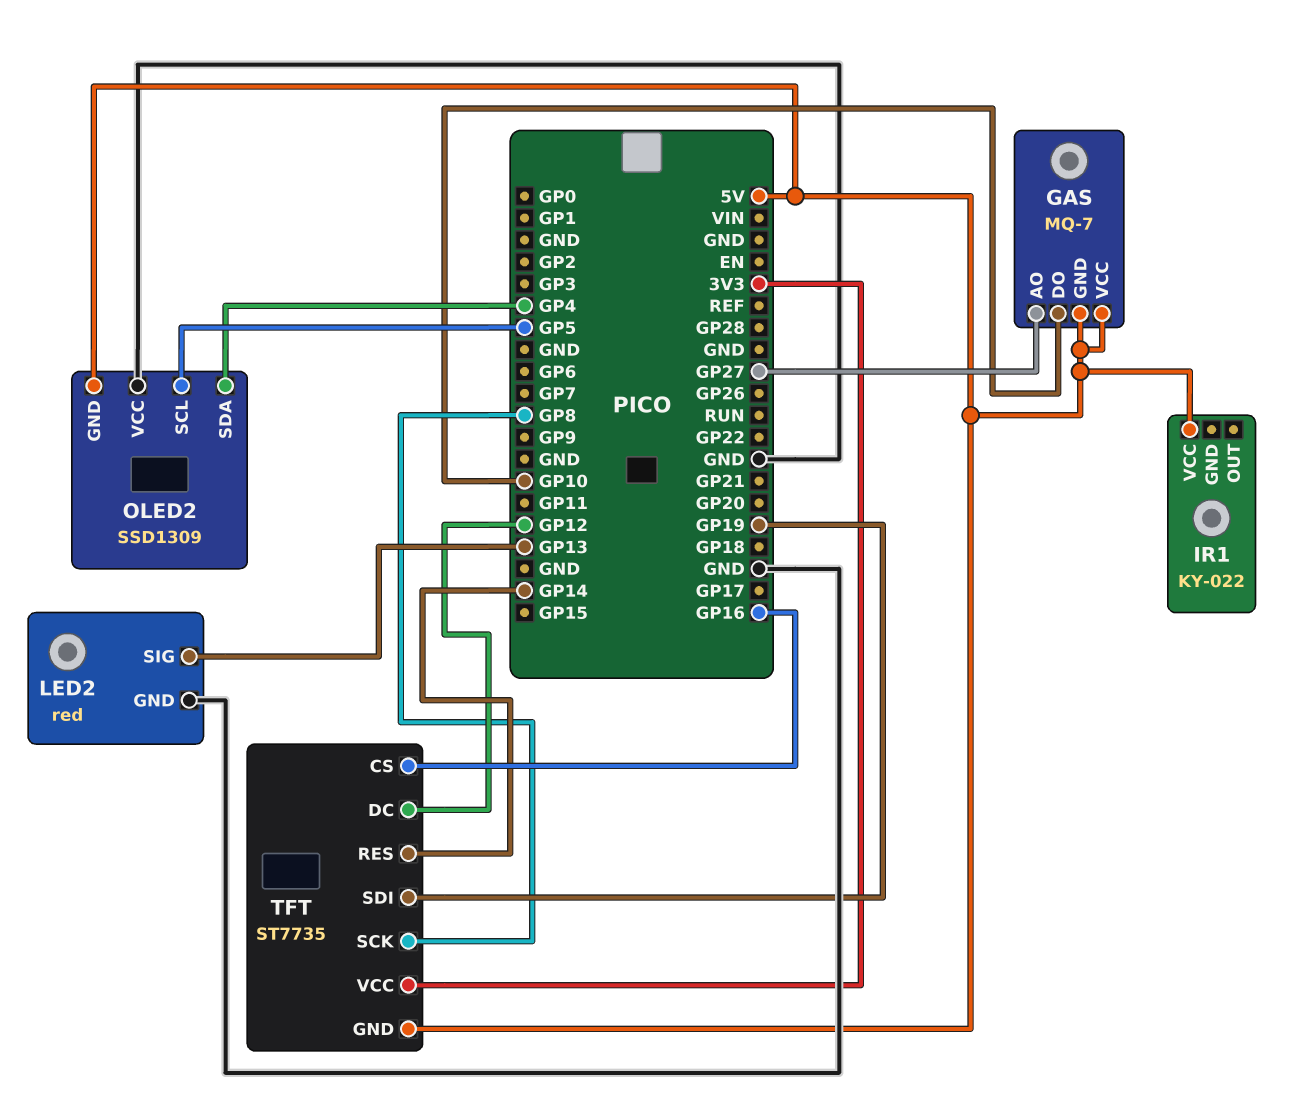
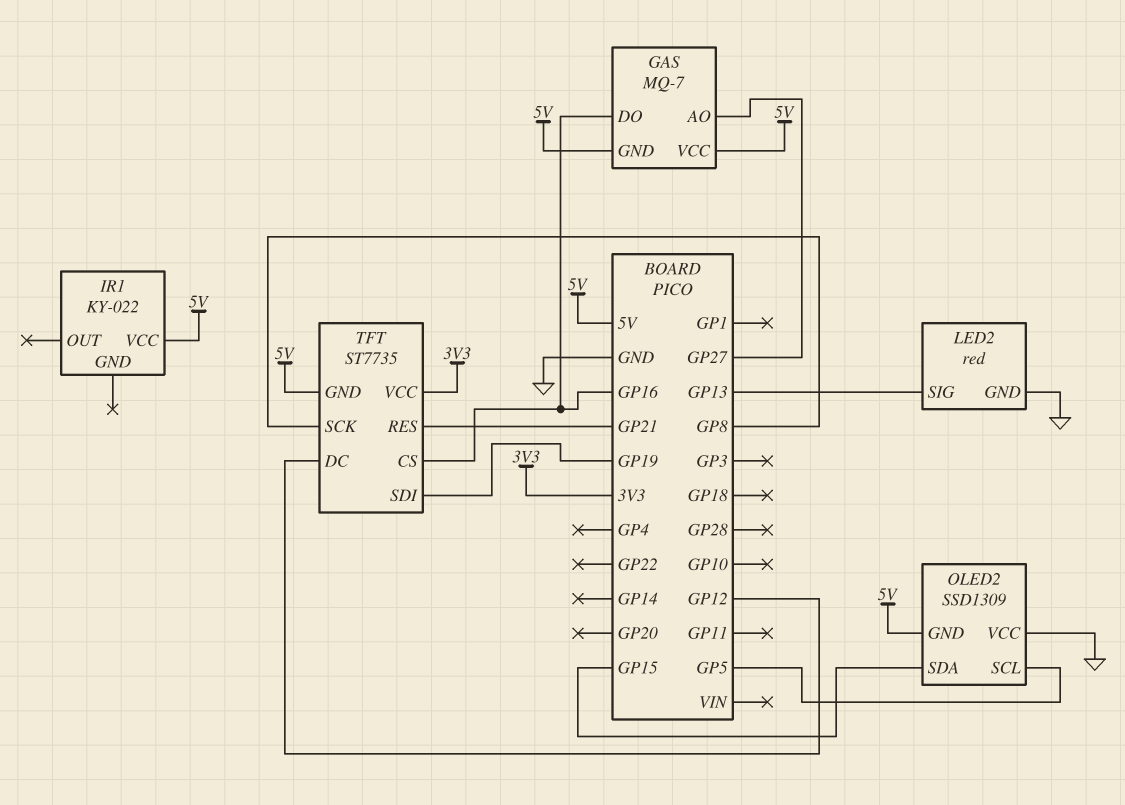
GAS pin DO: GP10 -> GP16
OLED2 pin SDA: GP4 -> GP15
TFT pin RES: GP14 -> GP21

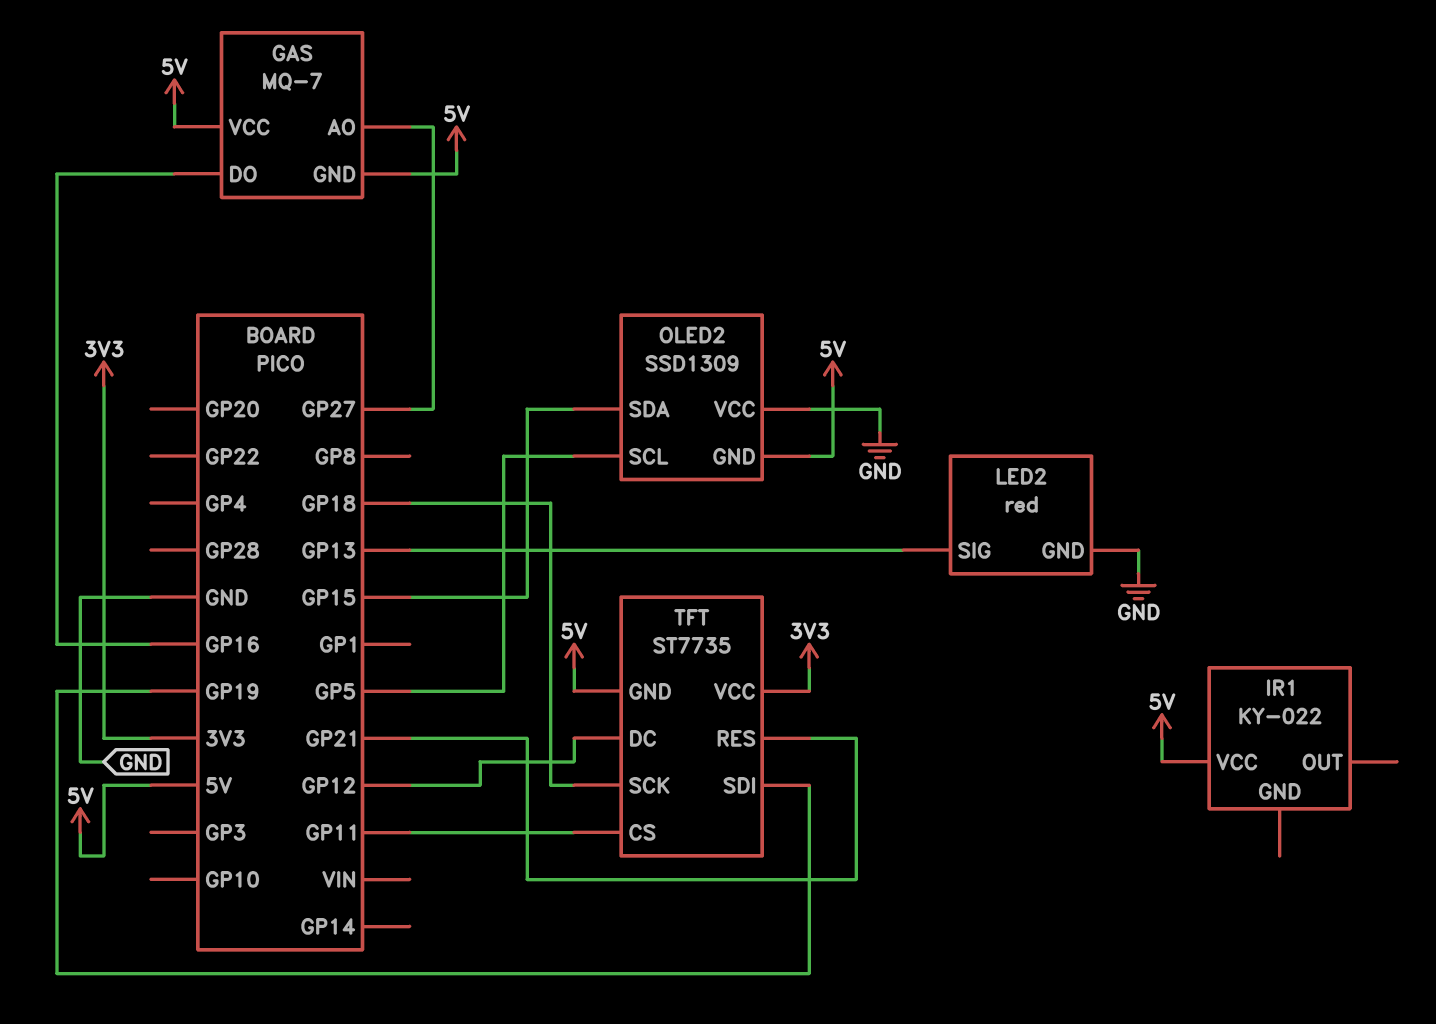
TFT pin CS: GP16 -> GP11
TFT pin SCK: GP8 -> GP18

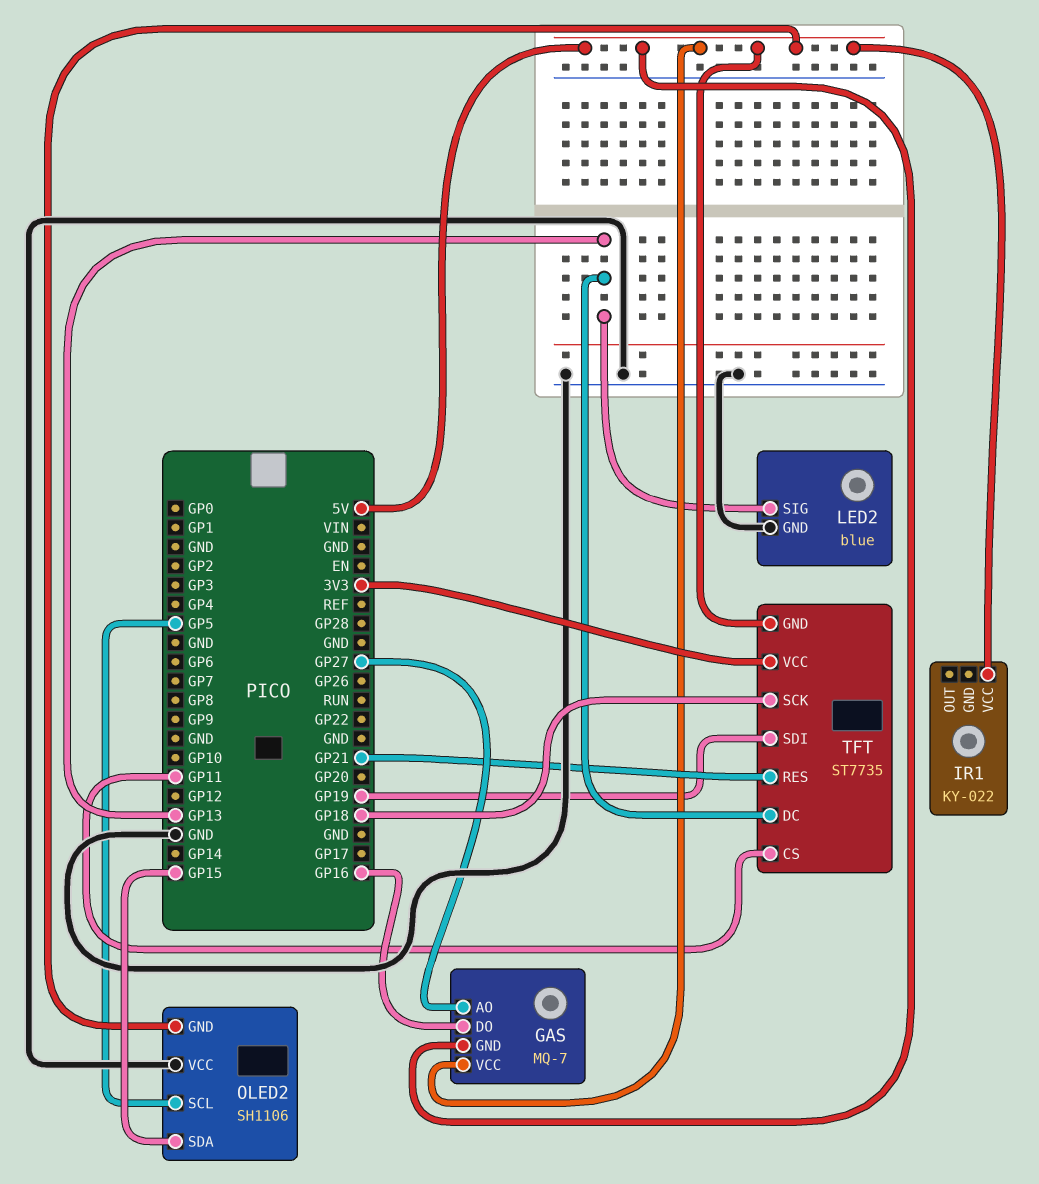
LED2: red -> blue
OLED2: SSD1309 -> SH1106
TFT pin DC: GP12 -> GP13

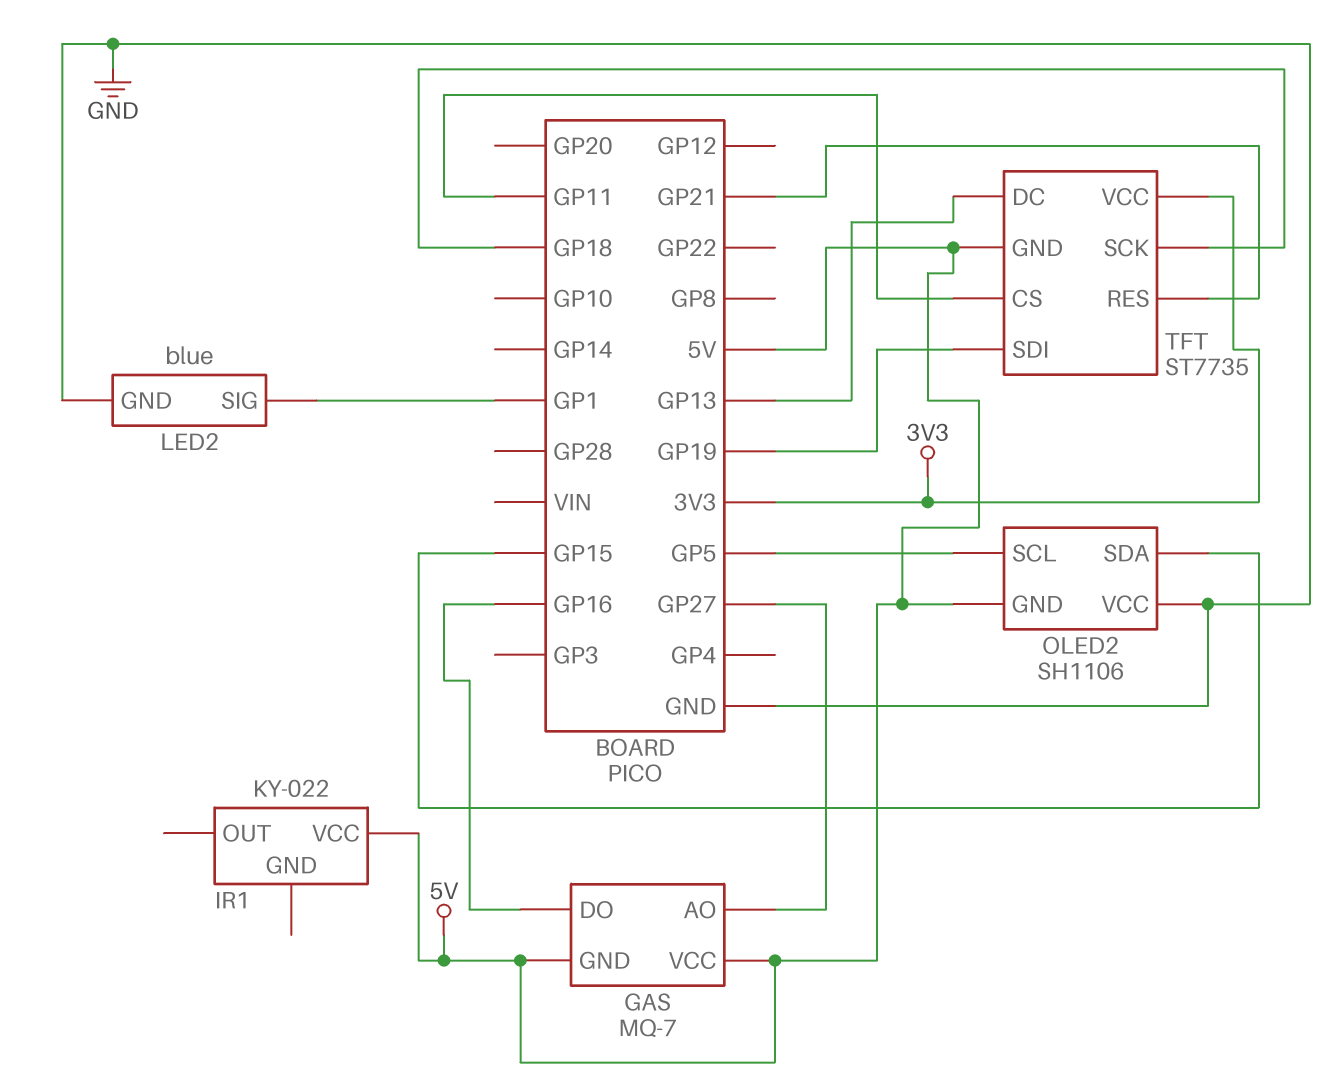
LED2 pin SIG: GP13 -> GP1

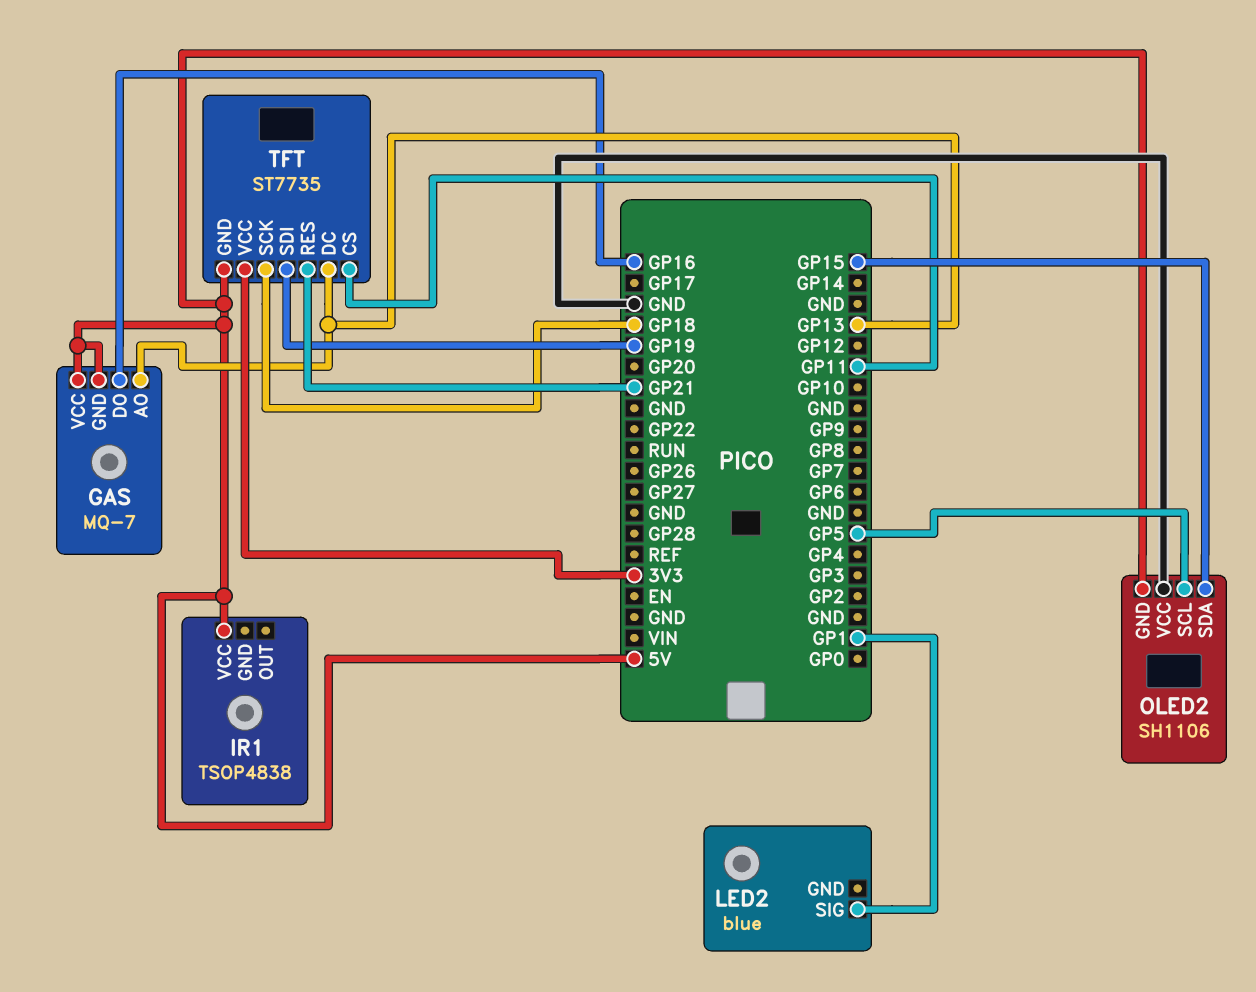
GAS pin AO: GP27 -> GP13
IR1: KY-022 -> TSOP4838
LED2 pin GND: GND -> none

